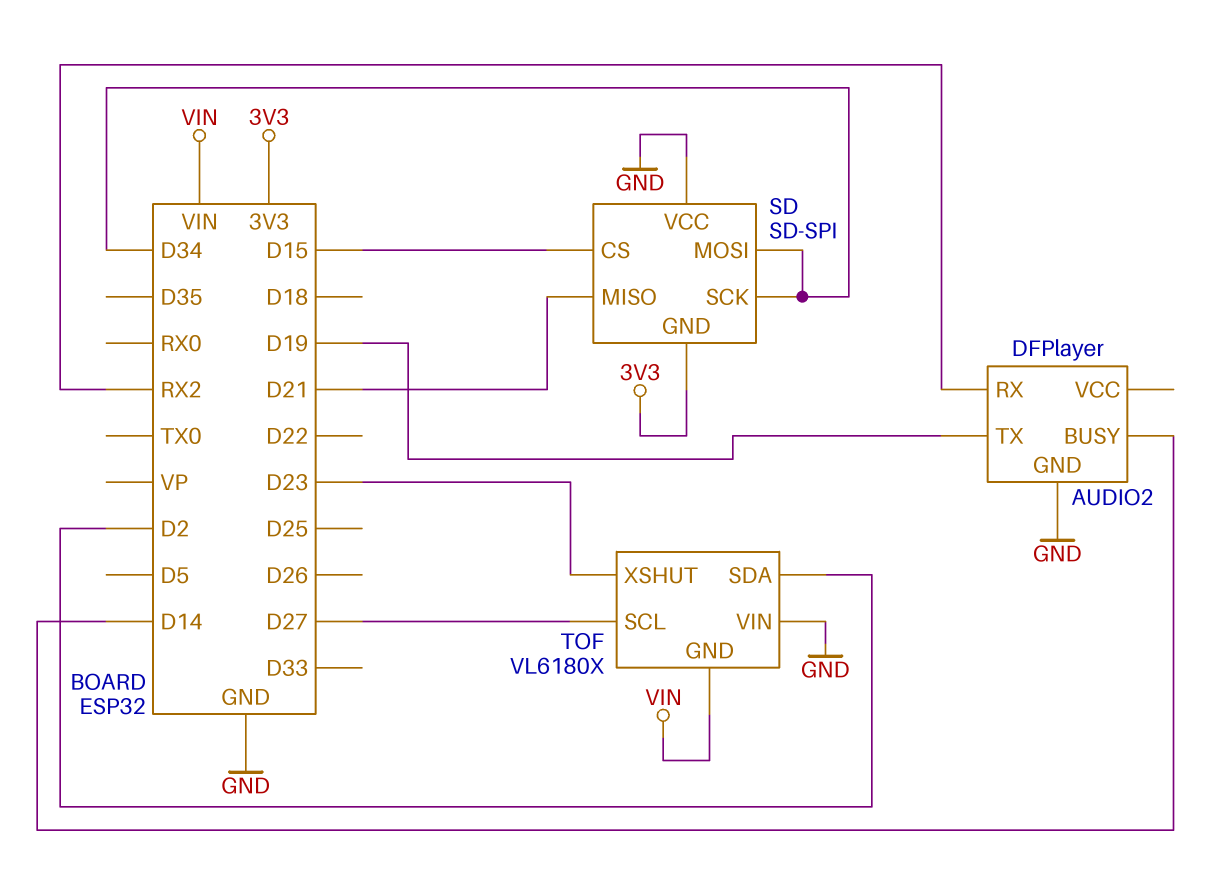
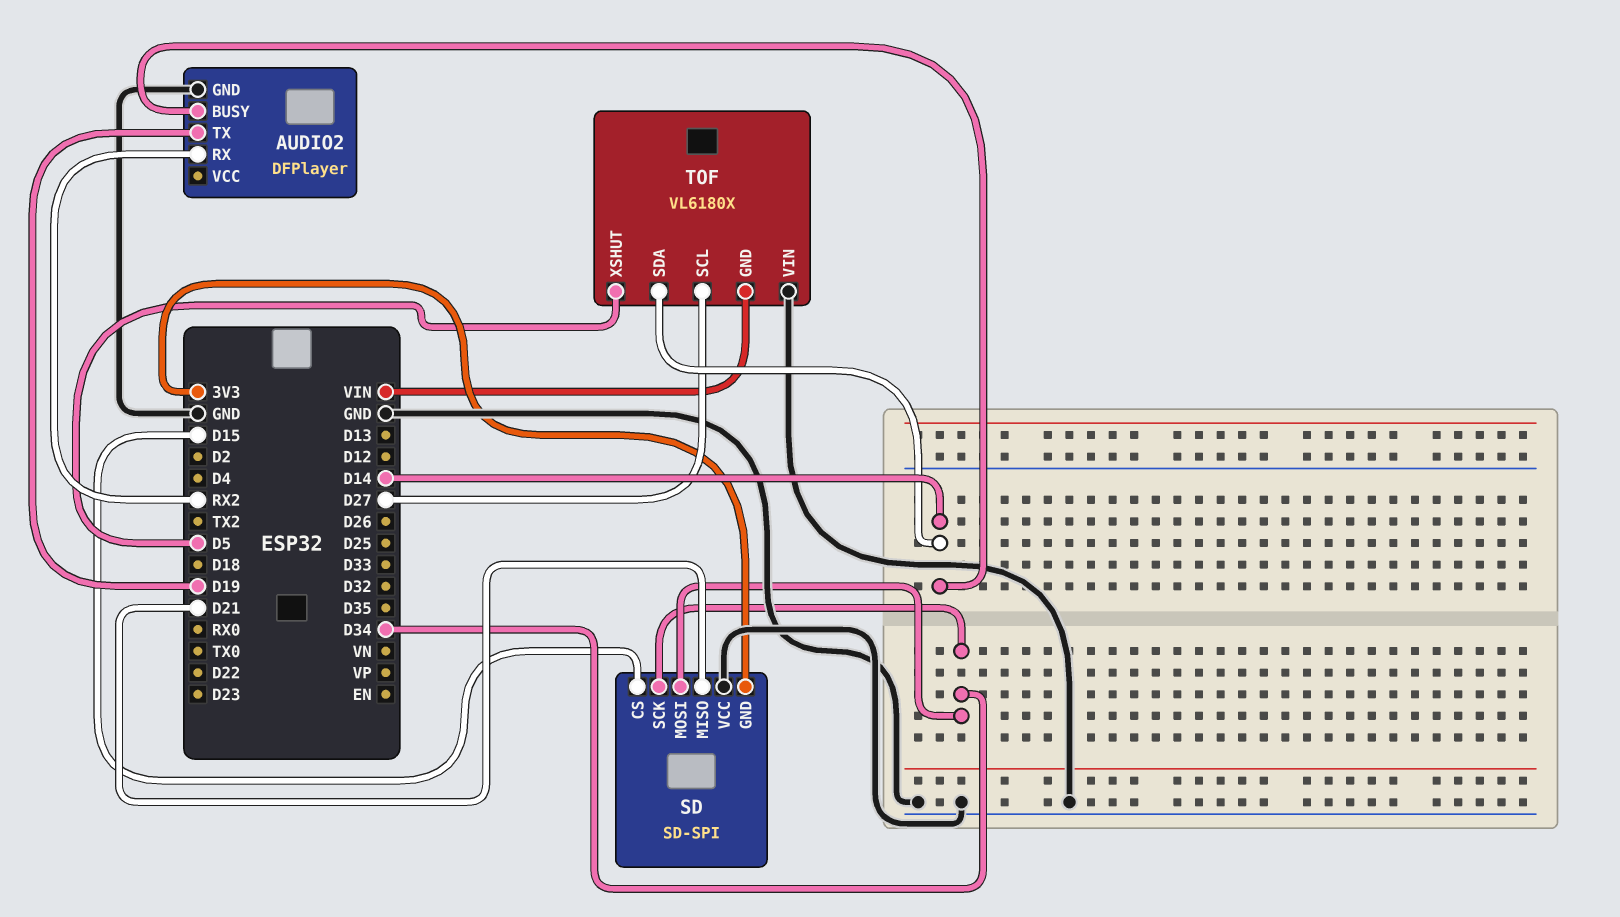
TOF pin SDA: D2 -> D14
TOF pin XSHUT: D23 -> D5

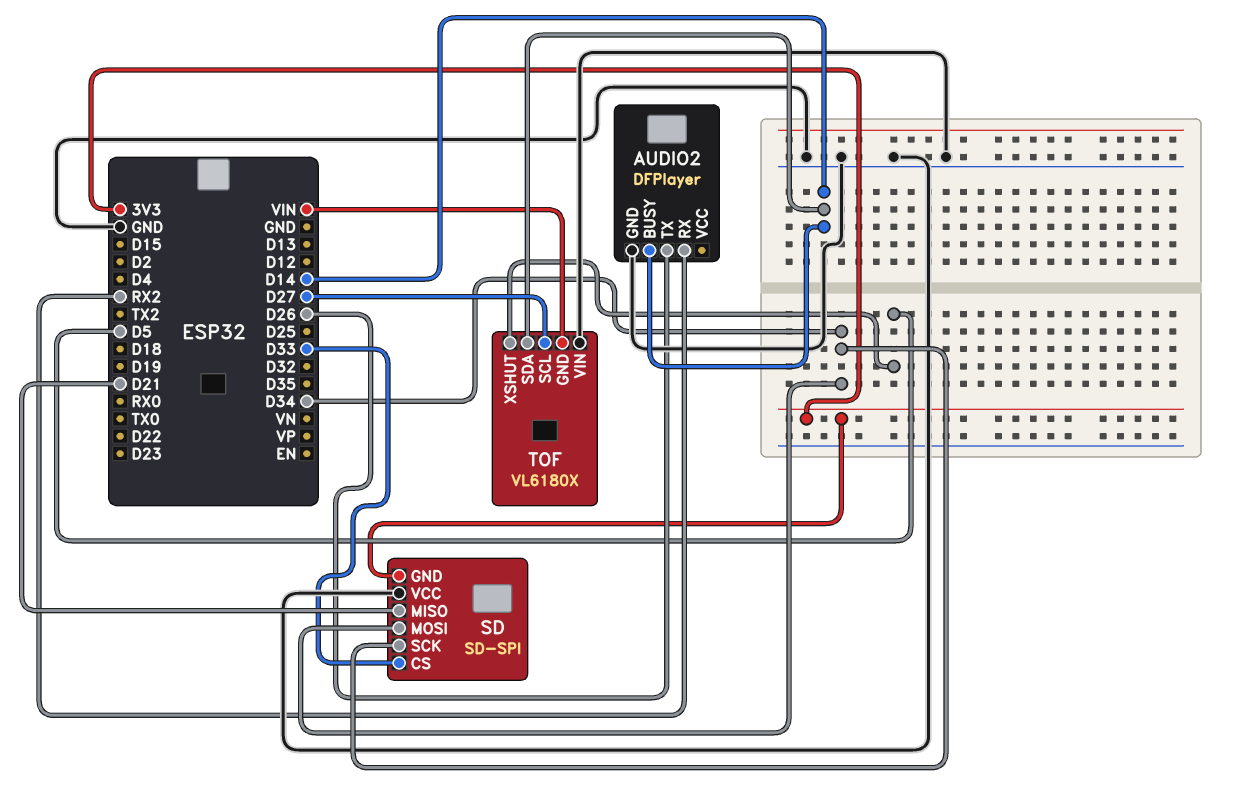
AUDIO2 pin TX: D19 -> D26
SD pin CS: D15 -> D33

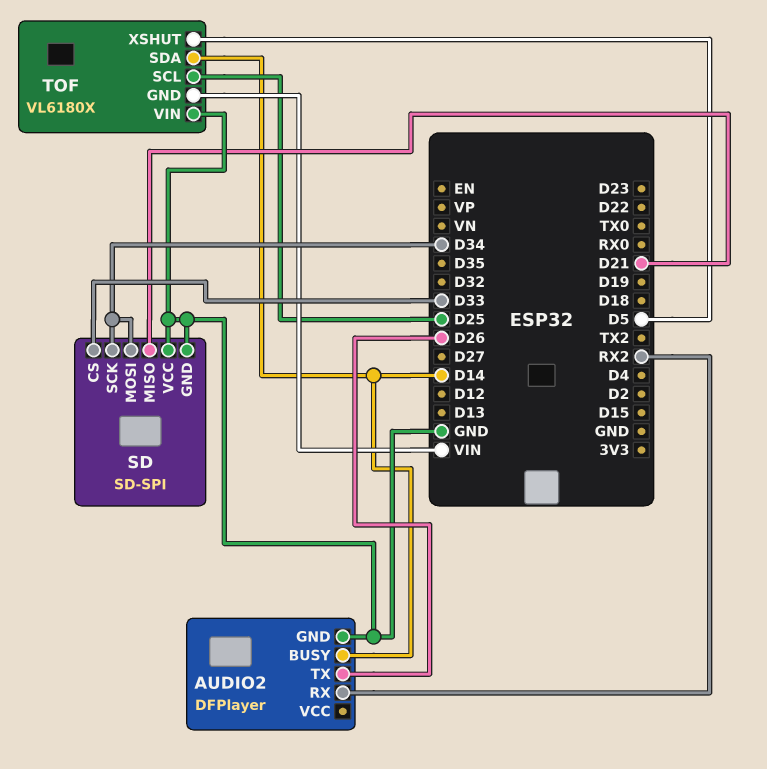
SD pin GND: 3V3 -> GND
TOF pin SCL: D27 -> D25

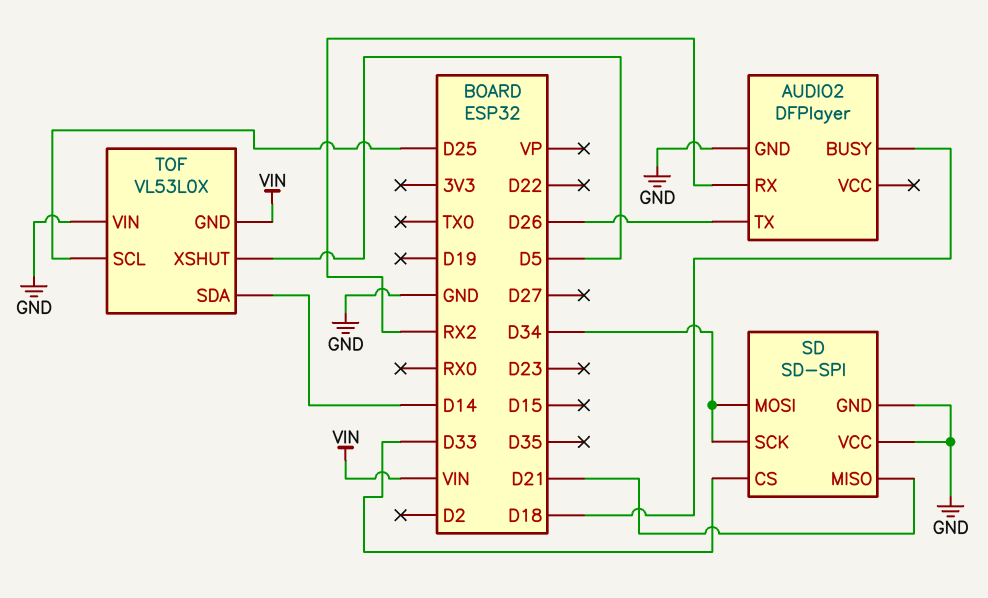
AUDIO2 pin BUSY: D14 -> D18
TOF: VL6180X -> VL53L0X

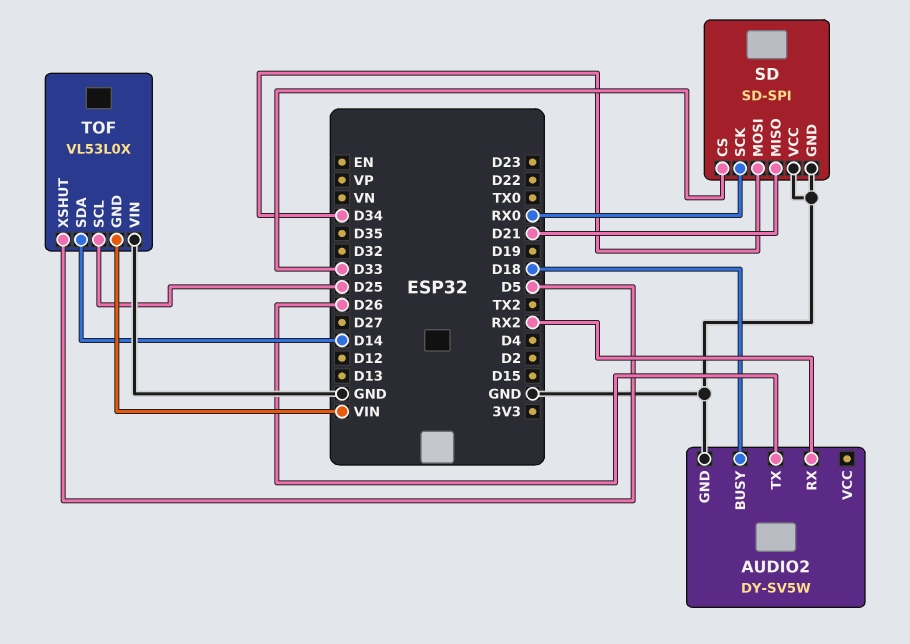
AUDIO2: DFPlayer -> DY-SV5W
SD pin SCK: D34 -> RX0

